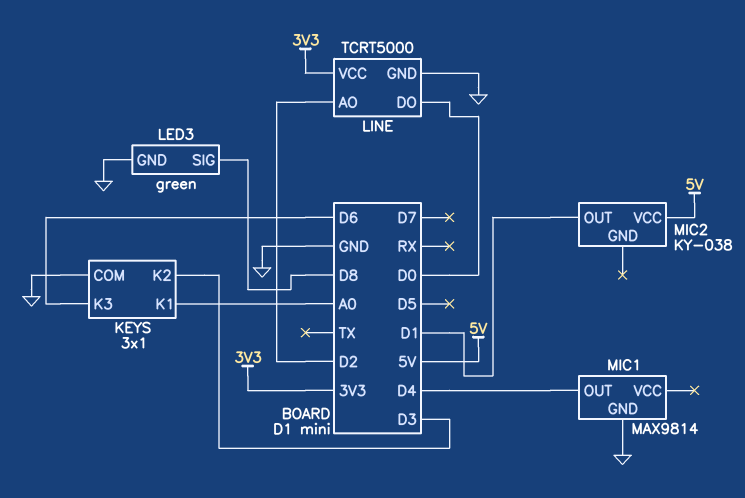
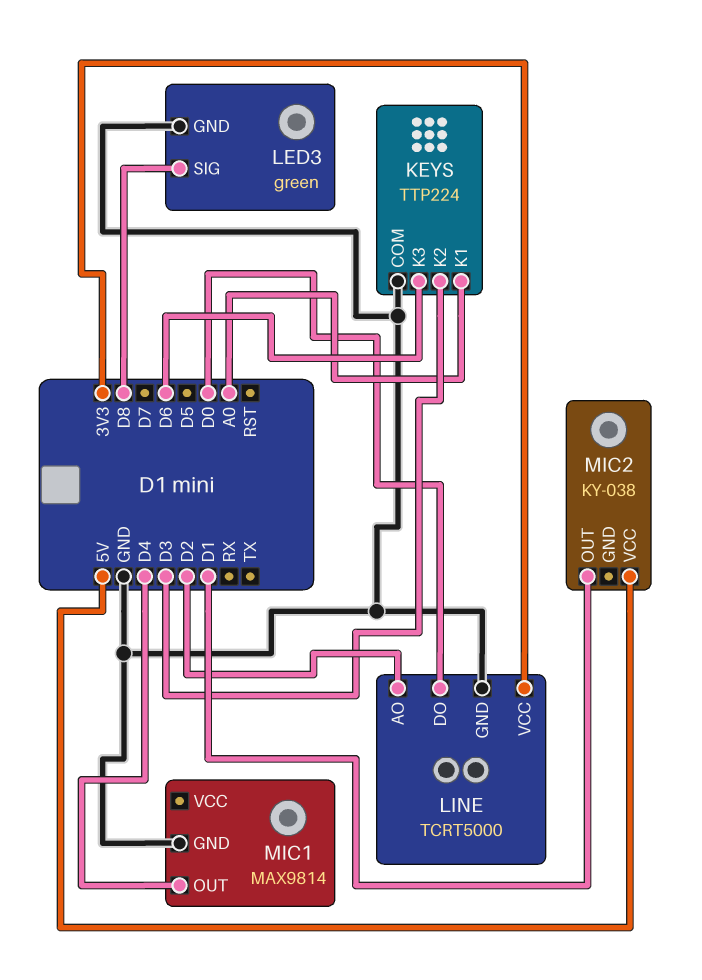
KEYS: 3x1 -> TTP224

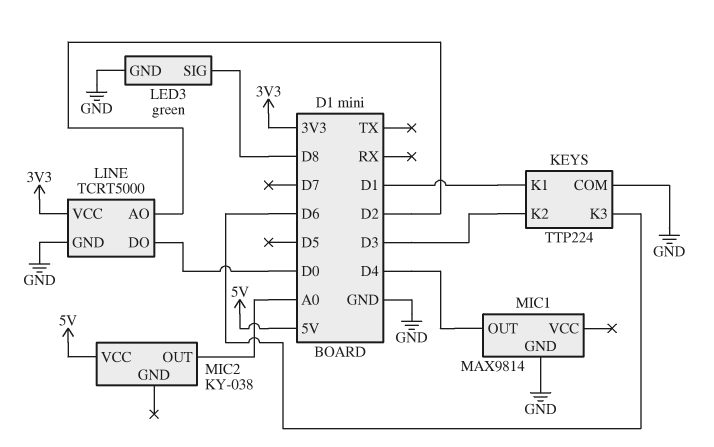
KEYS pin K1: A0 -> D1
MIC2 pin OUT: D1 -> A0

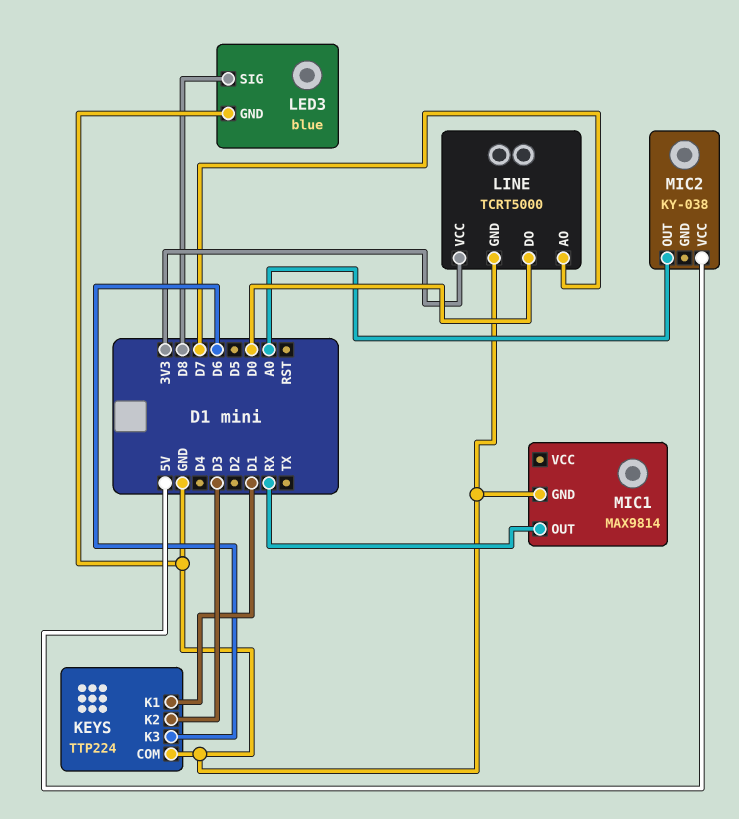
LED3: green -> blue
LINE pin AO: D2 -> D7
MIC1 pin OUT: D4 -> RX

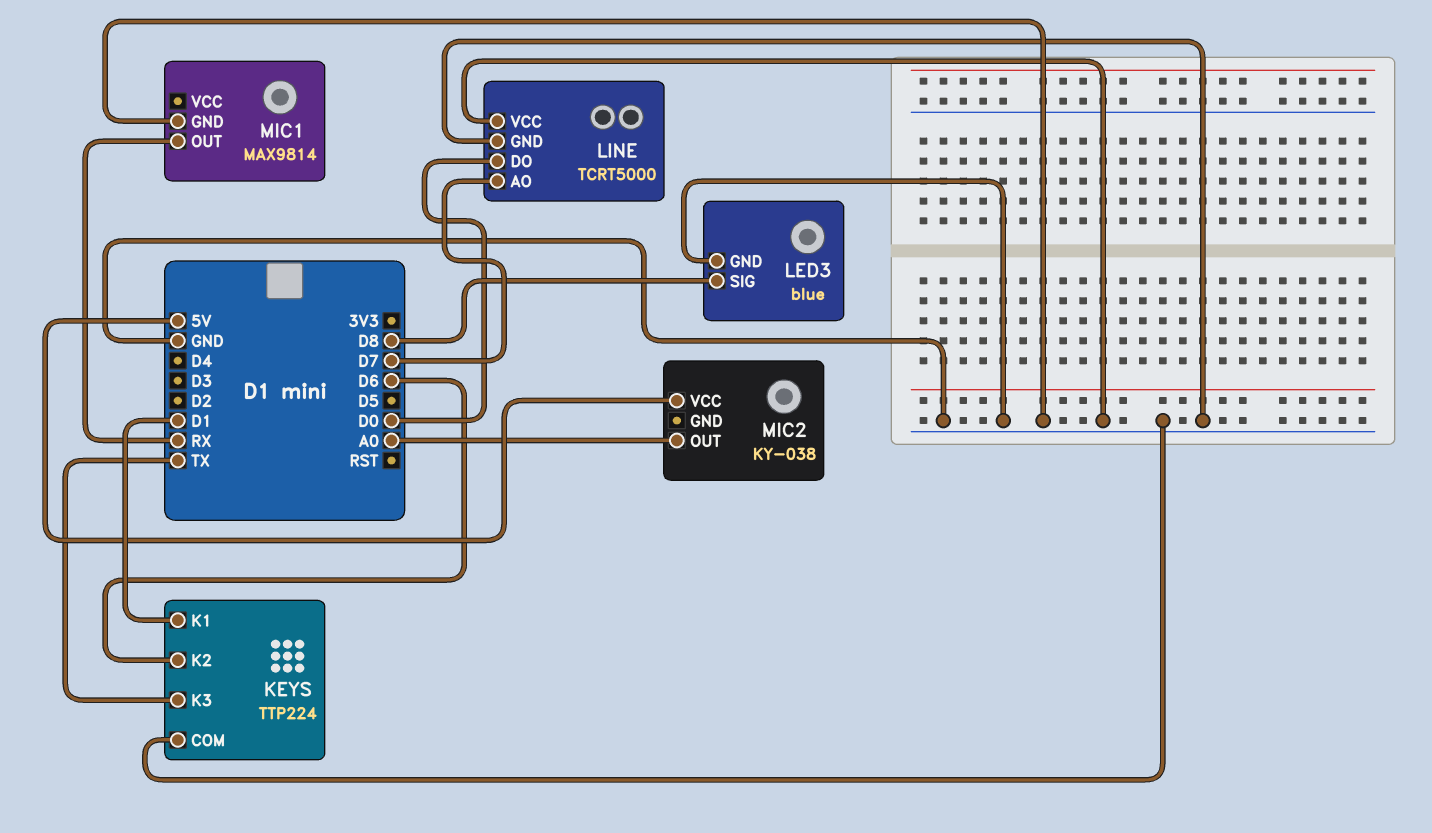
KEYS pin K2: D3 -> D6
KEYS pin K3: D6 -> TX
LINE pin VCC: 3V3 -> GND

